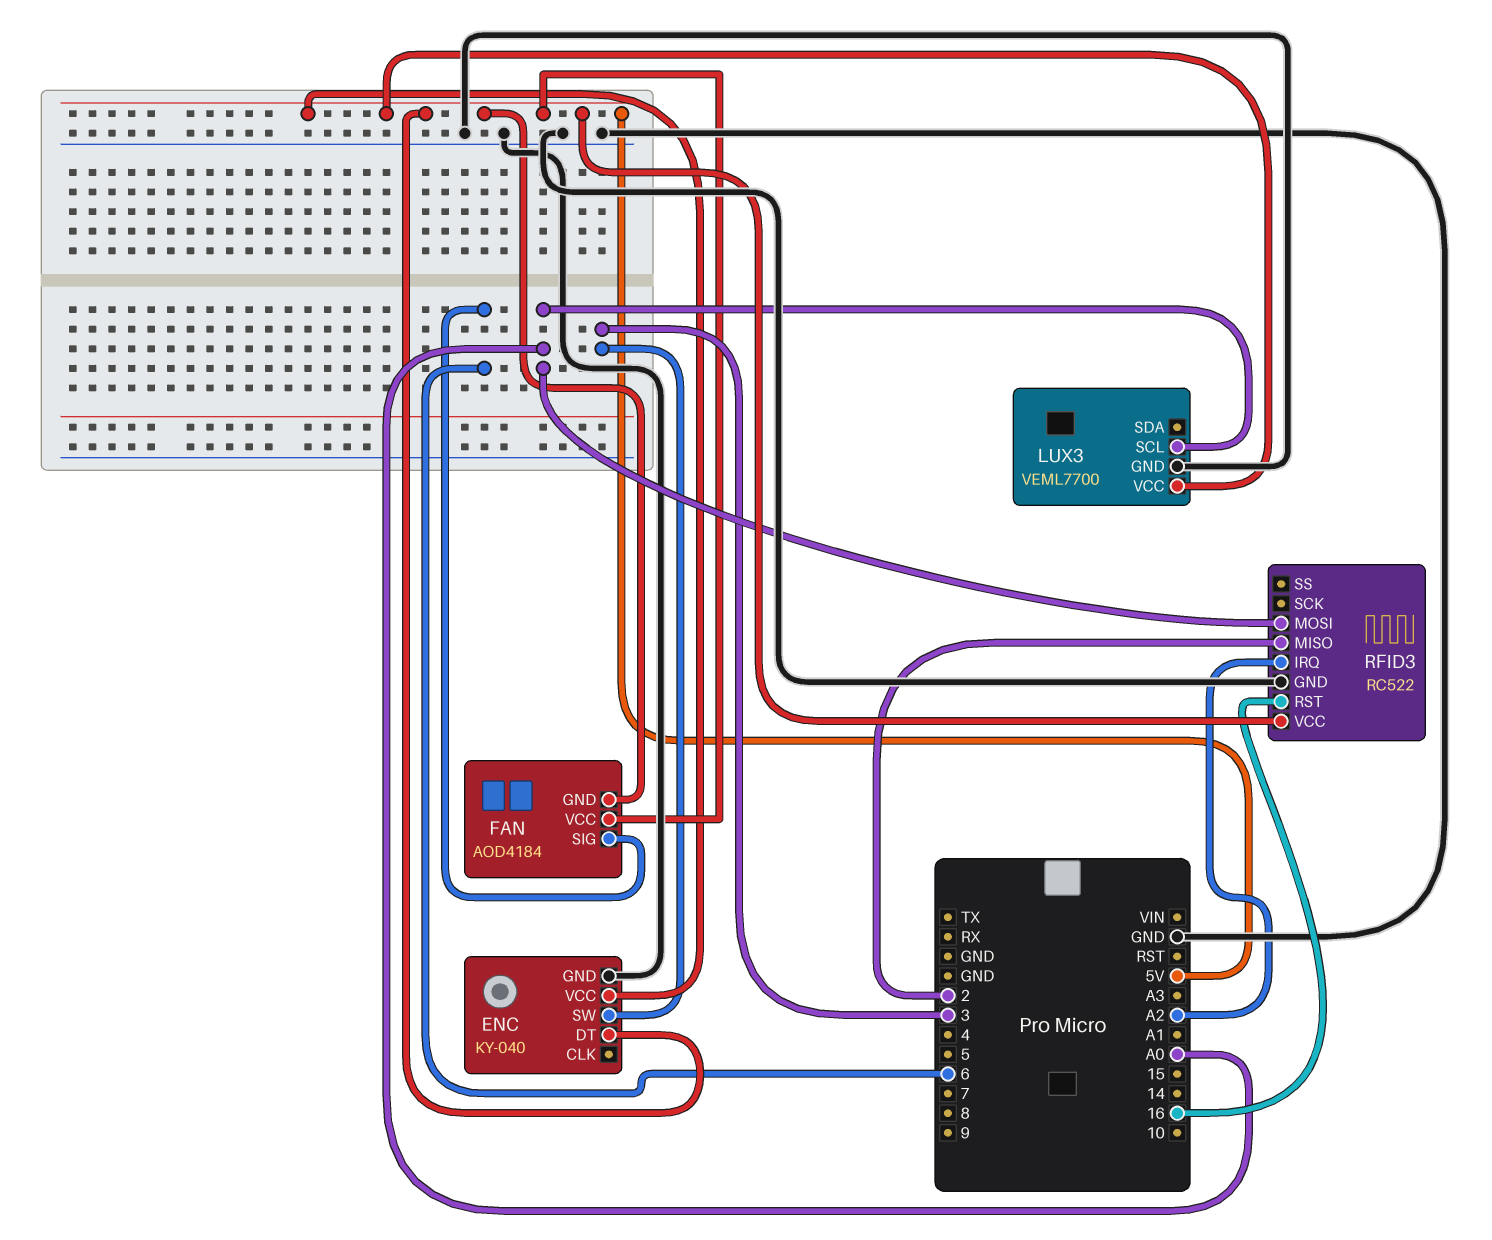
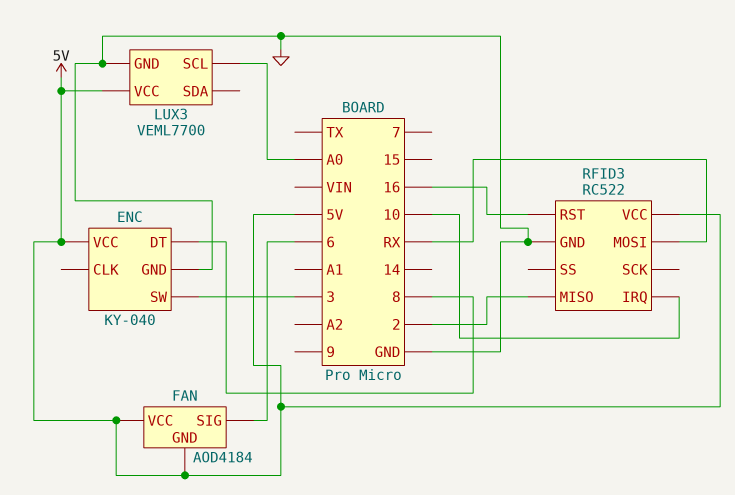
ENC pin DT: 5V -> 8
RFID3 pin IRQ: A2 -> 10
RFID3 pin MOSI: A0 -> RX

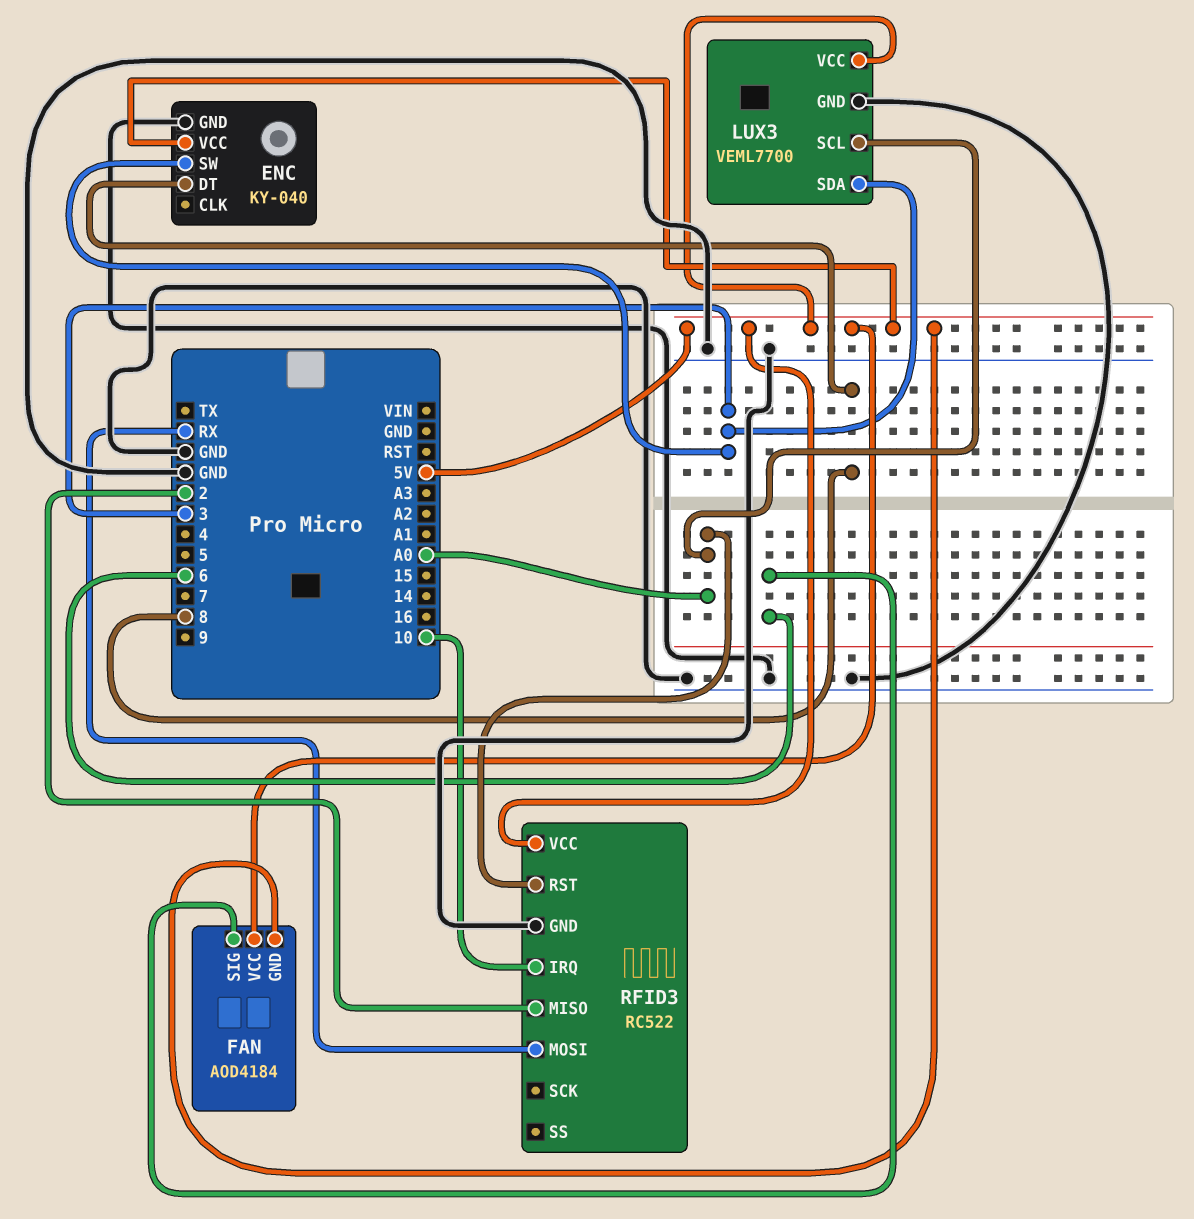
LUX3 pin SDA: none -> 3
RFID3 pin RST: 16 -> A0

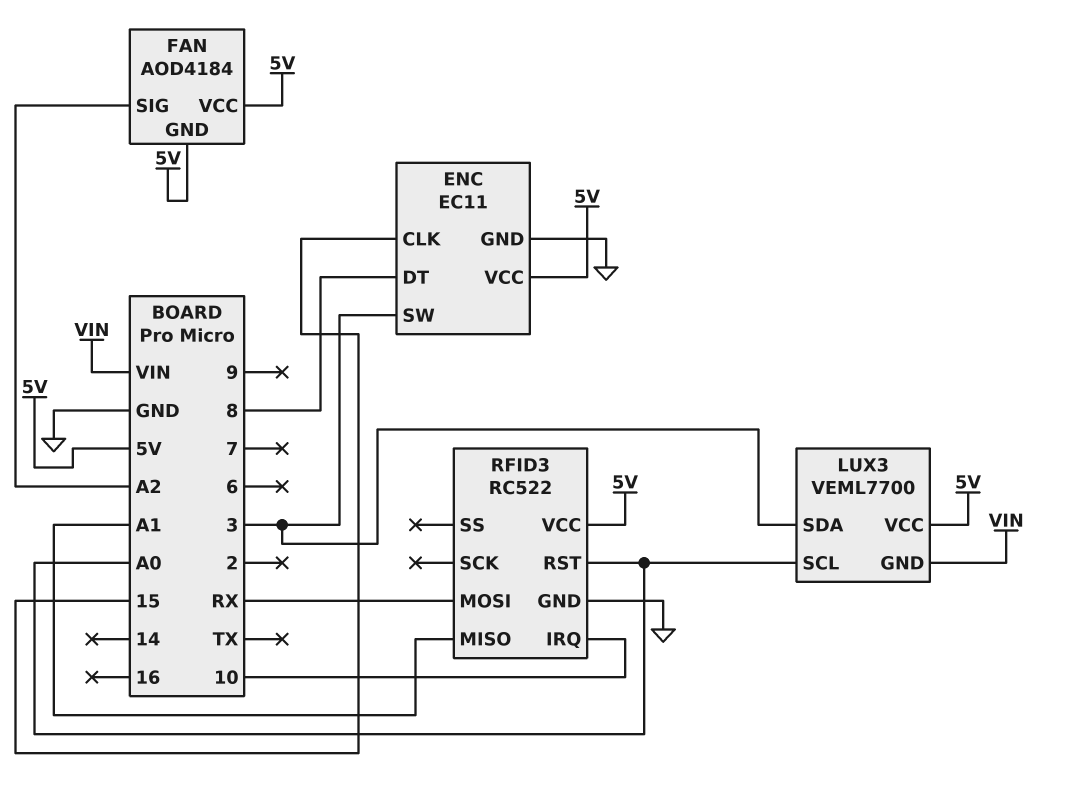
ENC: KY-040 -> EC11
ENC pin CLK: none -> 15
FAN pin SIG: 6 -> A2
LUX3 pin GND: GND -> VIN
RFID3 pin MISO: 2 -> A1

